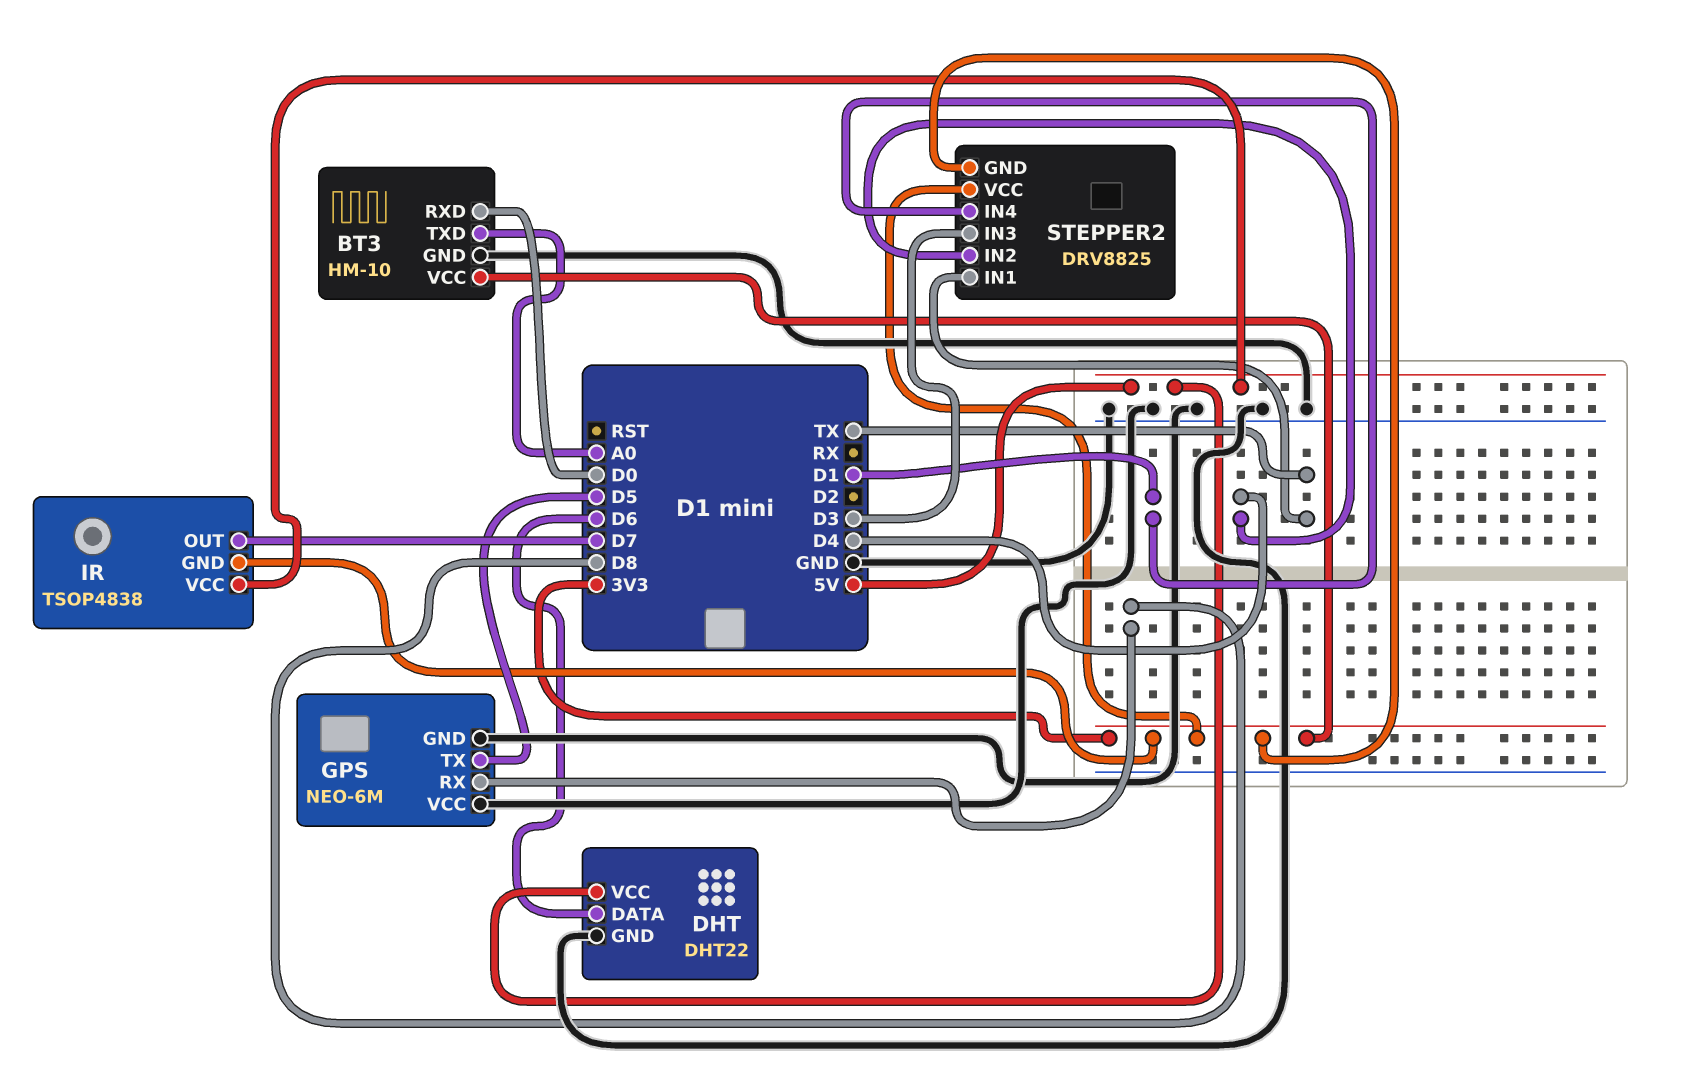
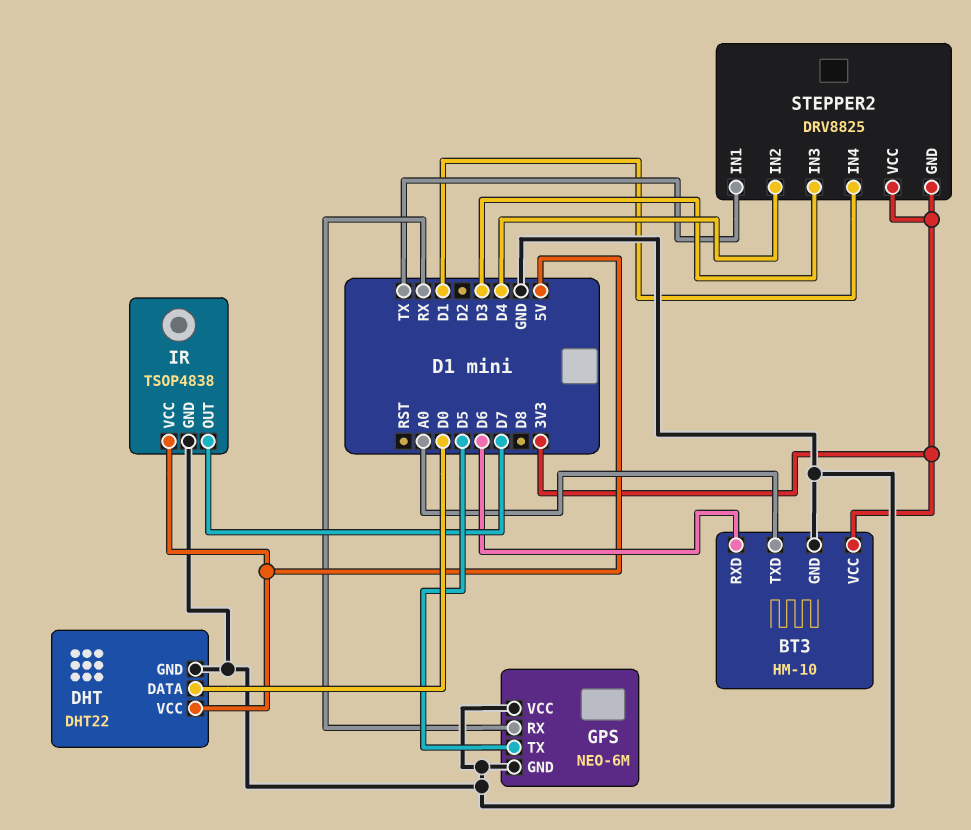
BT3 pin RXD: D0 -> D6
DHT pin DATA: D6 -> D0
GPS pin RX: D8 -> RX
IR pin GND: 3V3 -> GND

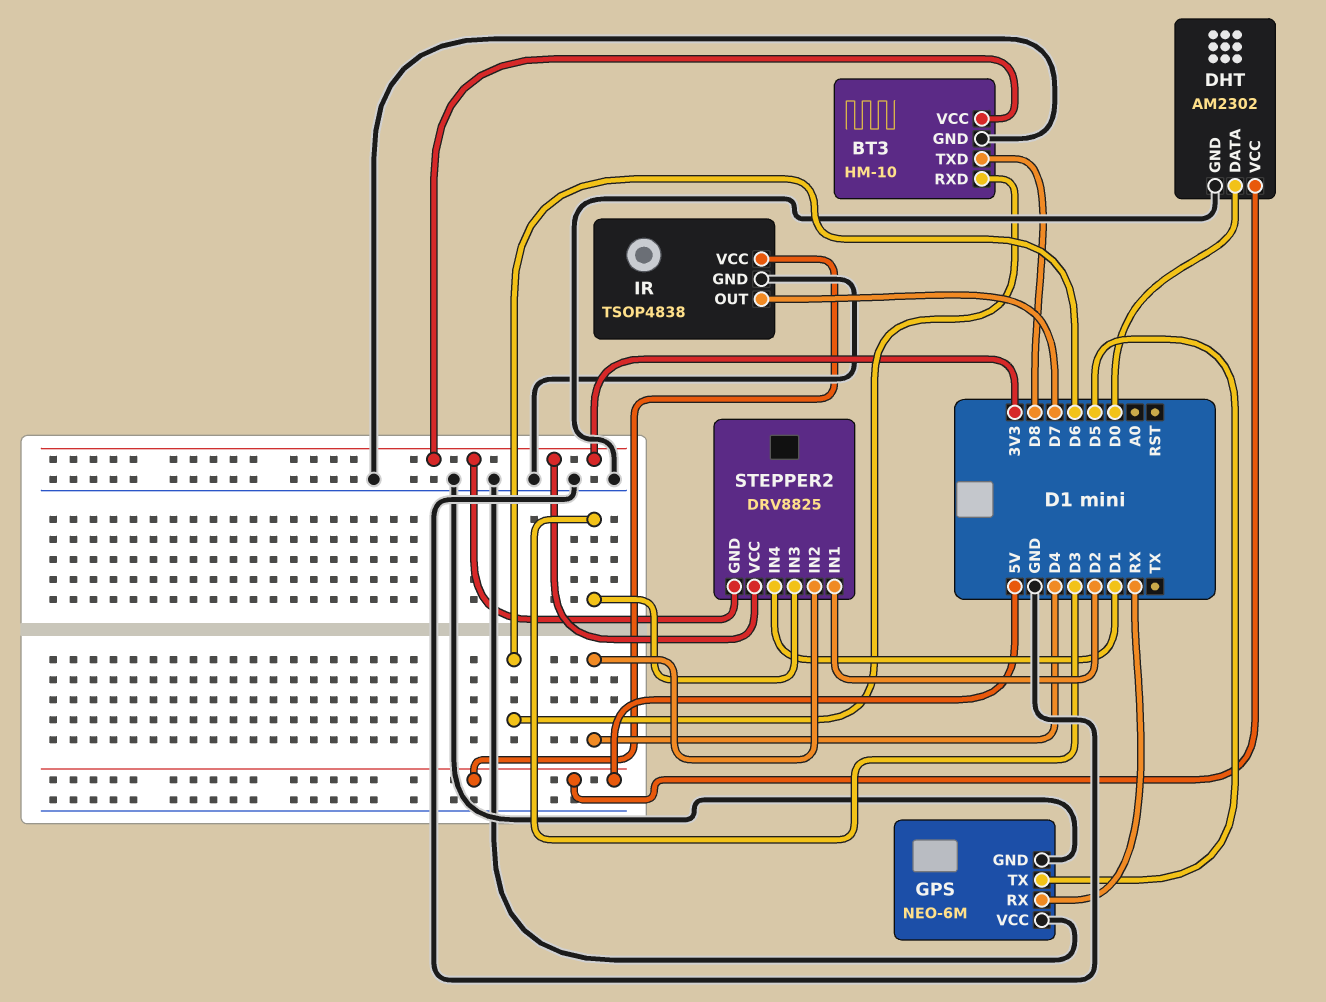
BT3 pin TXD: A0 -> D8
DHT: DHT22 -> AM2302
STEPPER2 pin IN1: TX -> D2

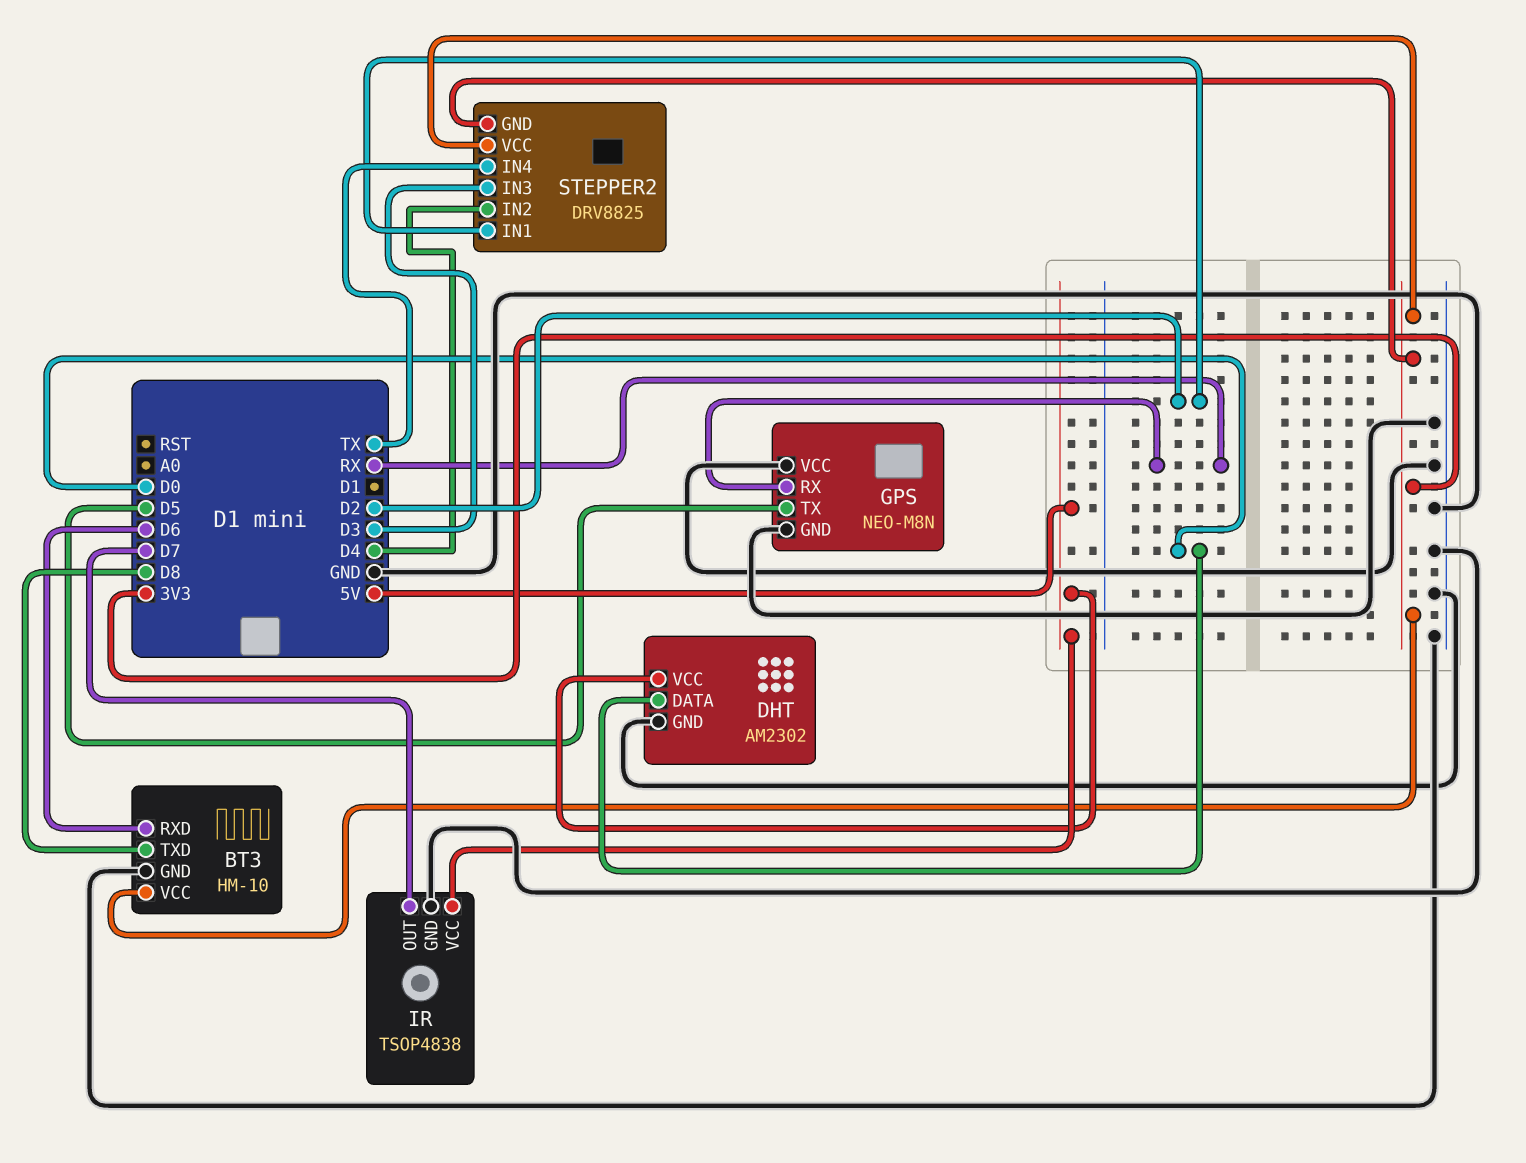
GPS: NEO-6M -> NEO-M8N
STEPPER2 pin IN4: D1 -> TX

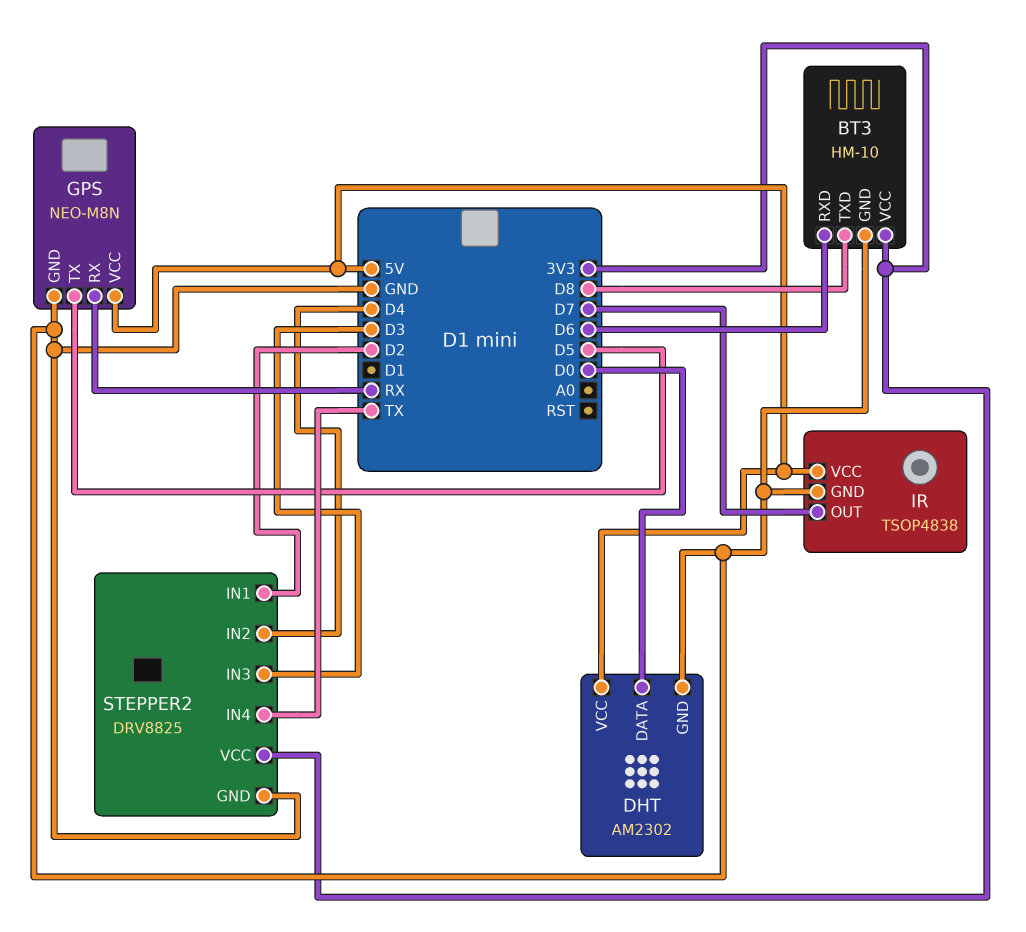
GPS pin VCC: GND -> 5V
STEPPER2 pin GND: 3V3 -> GND

